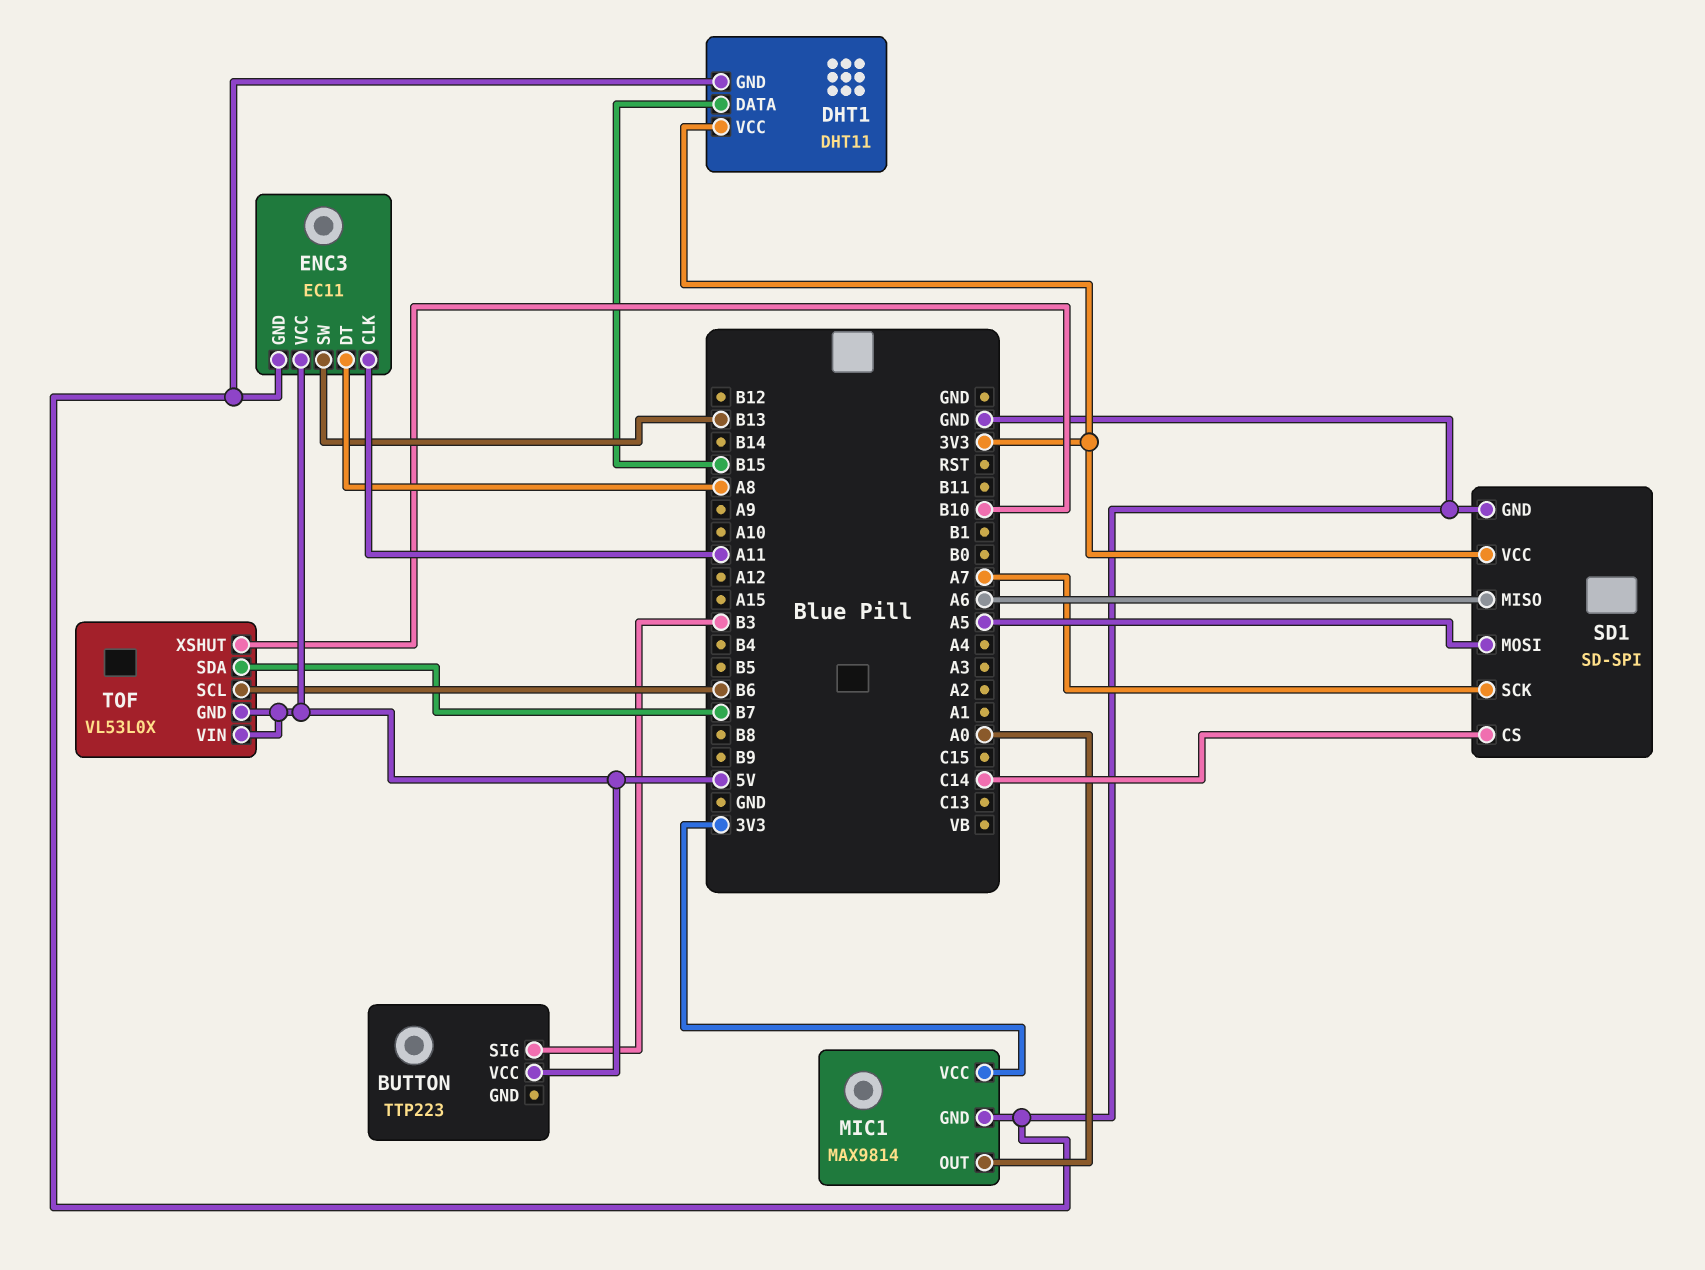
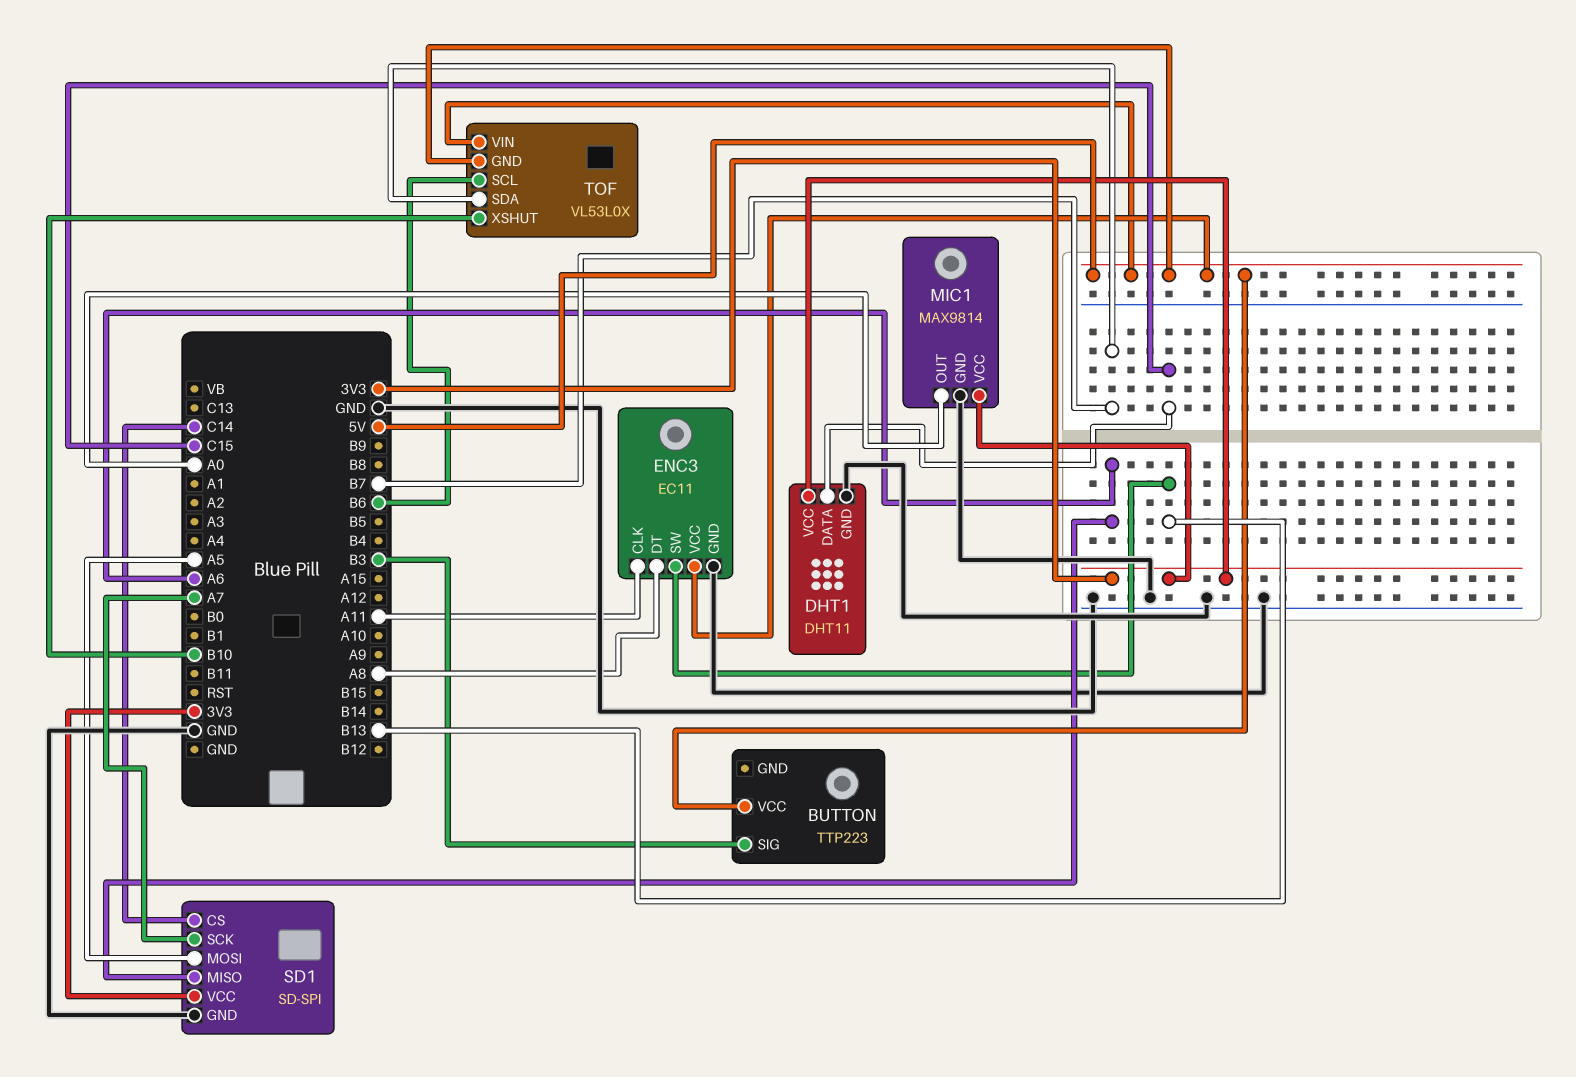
DHT1 pin DATA: B15 -> C15

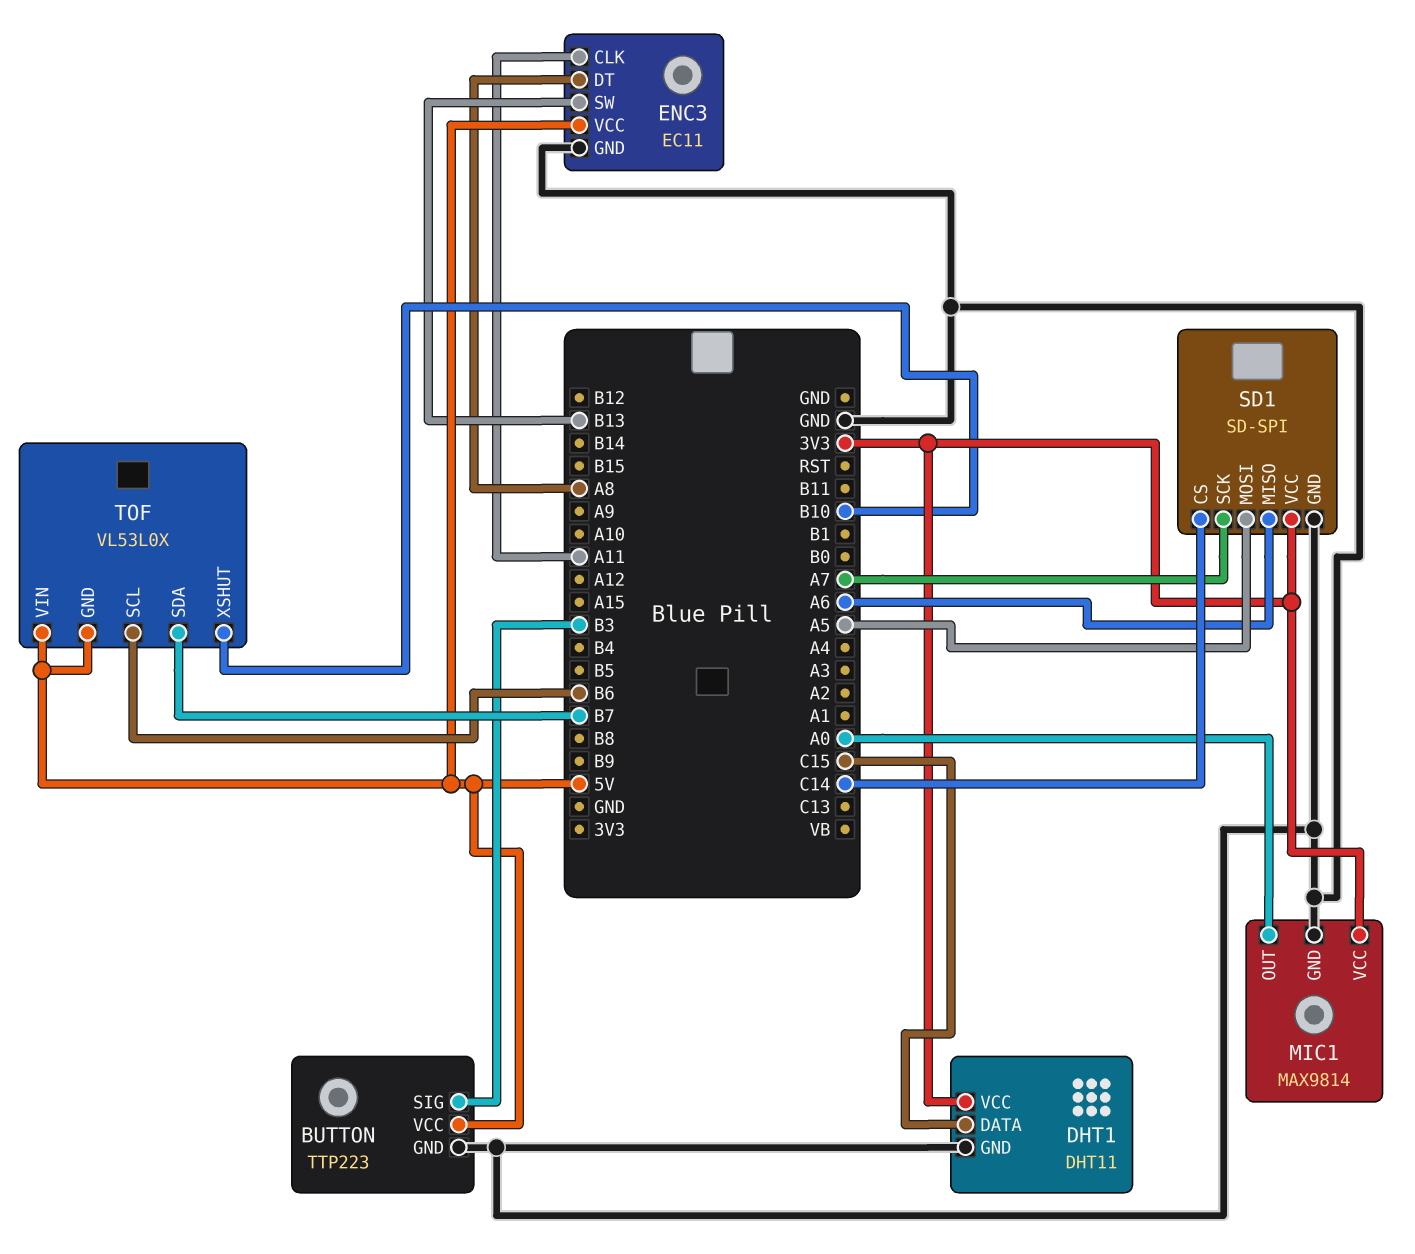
BUTTON pin GND: none -> GND

